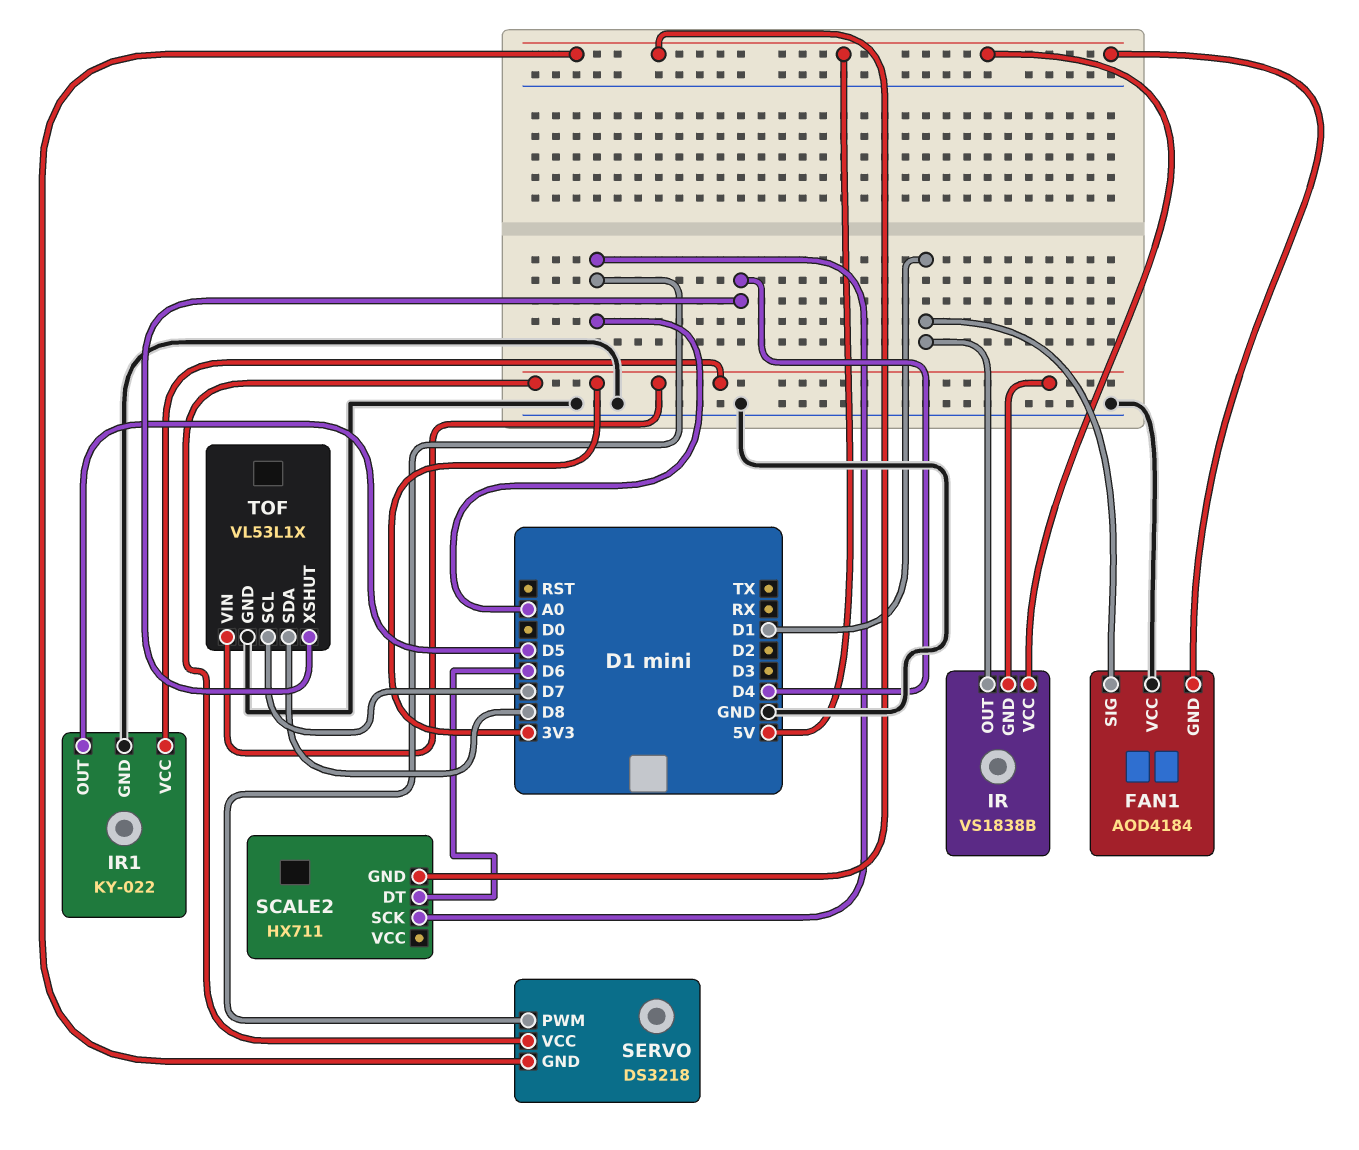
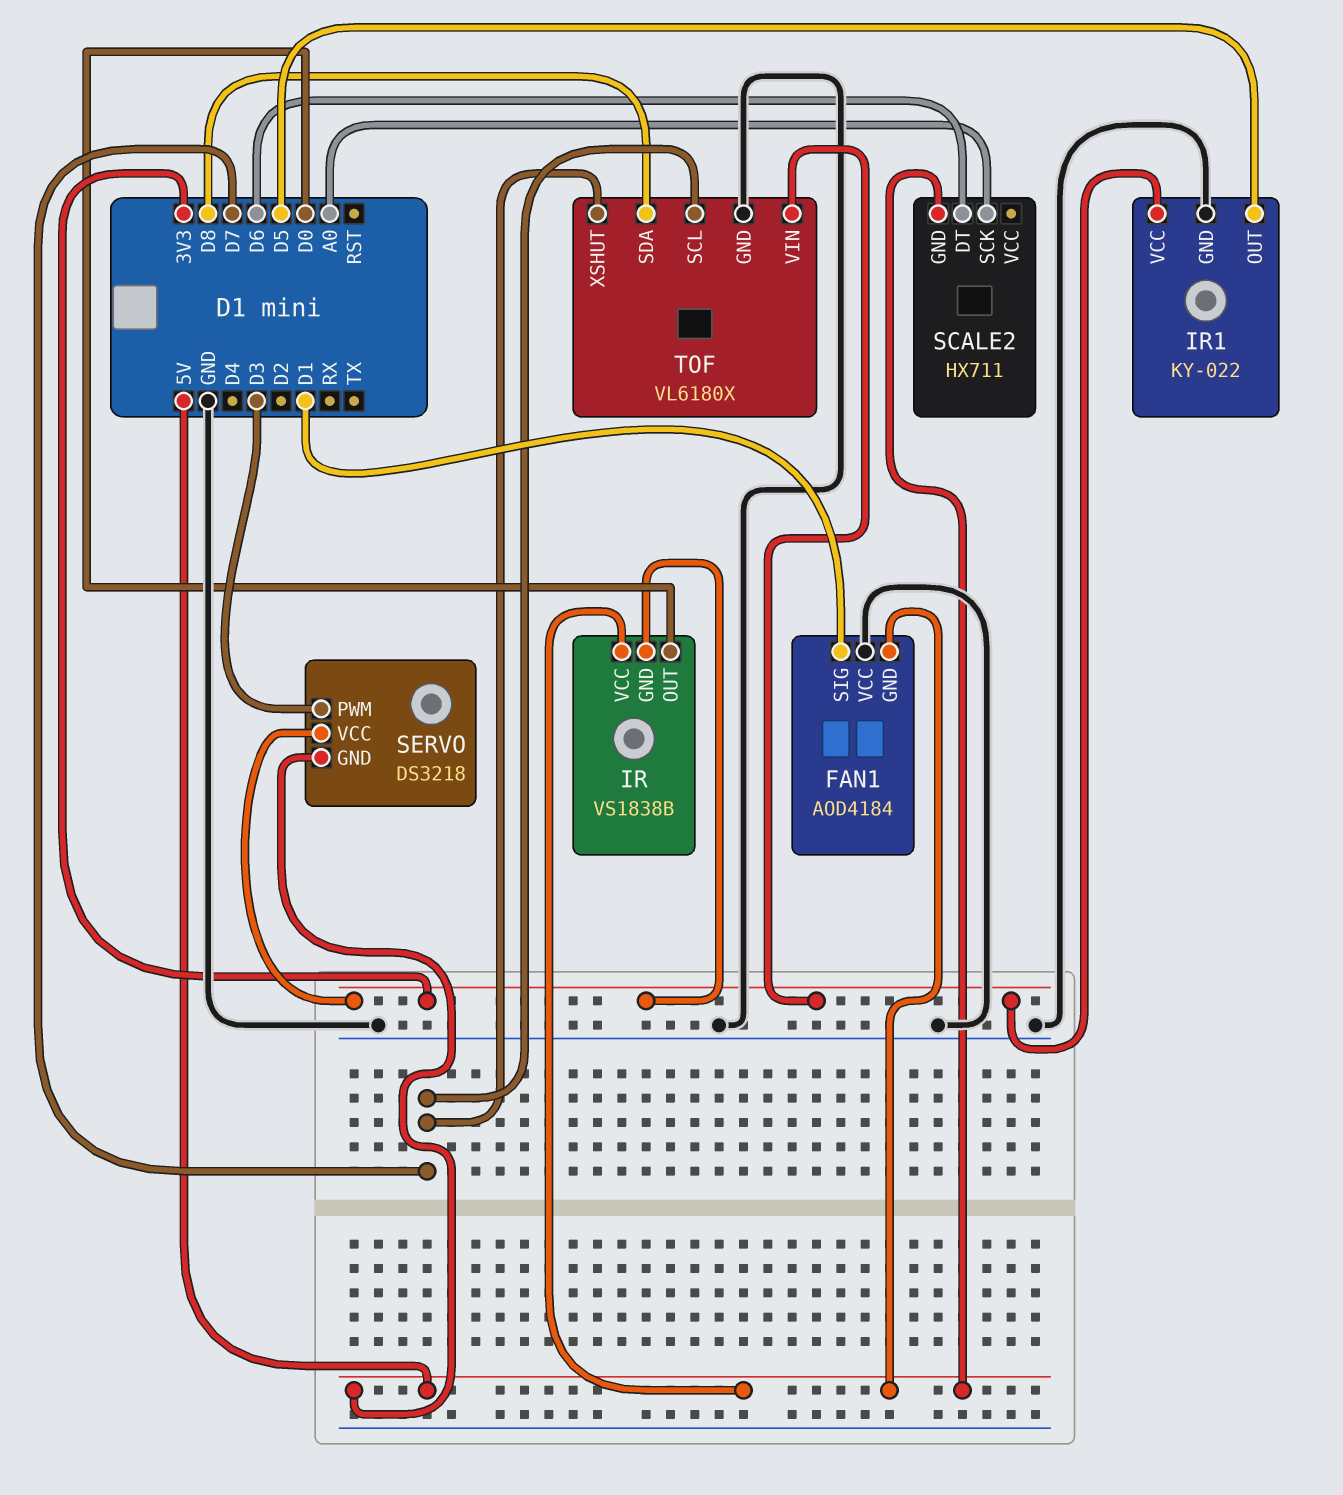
IR pin OUT: D1 -> D0
SERVO pin PWM: A0 -> D3
TOF: VL53L1X -> VL6180X
TOF pin XSHUT: D4 -> D7

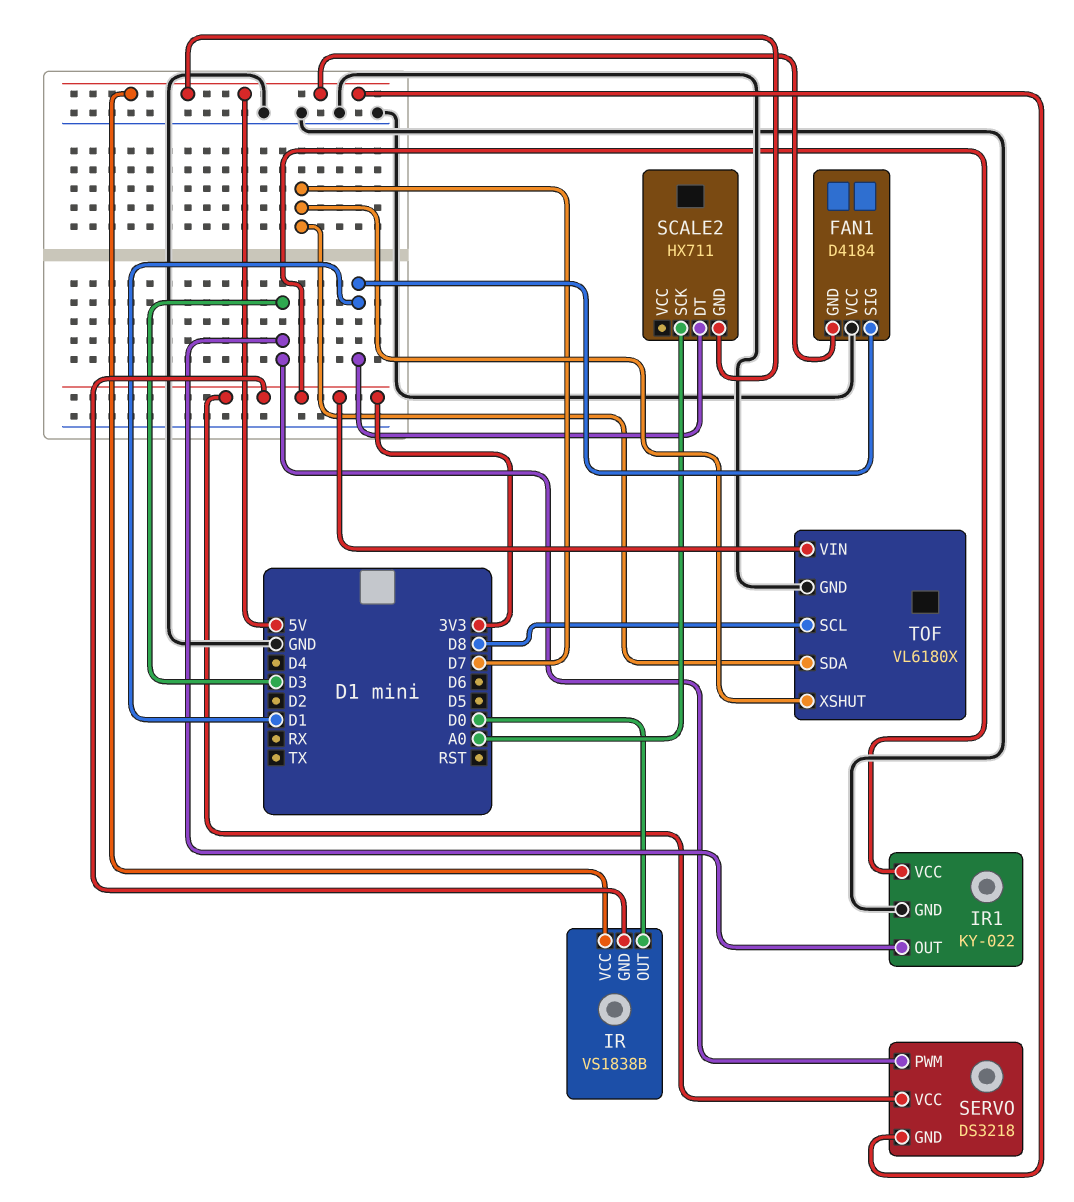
FAN1: AOD4184 -> D4184
IR1 pin OUT: D5 -> D3
SCALE2 pin DT: D6 -> D1
TOF pin SCL: D7 -> D8
TOF pin SDA: D8 -> D7

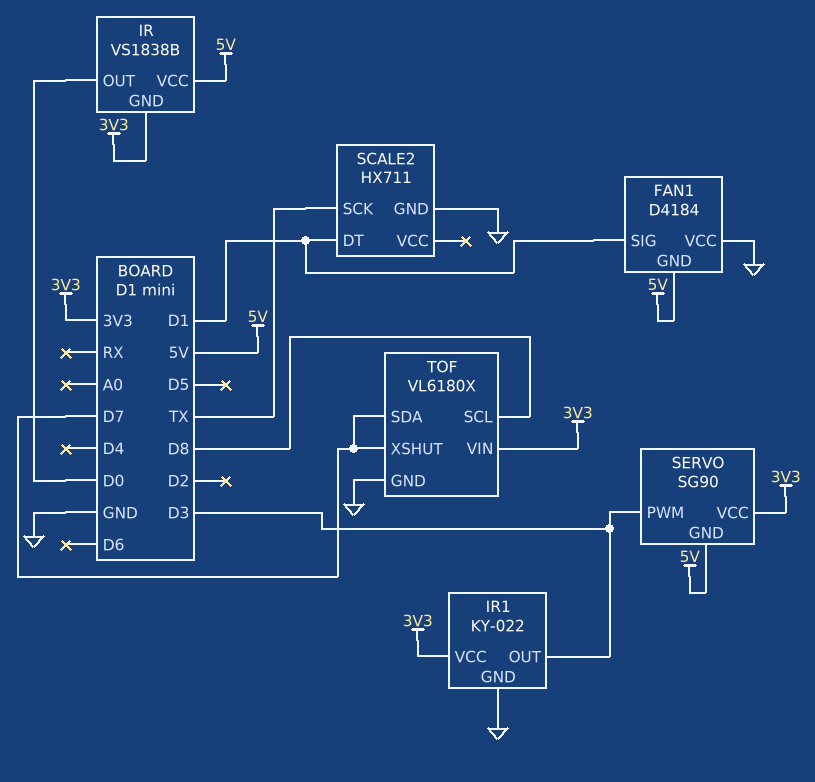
SCALE2 pin GND: 5V -> GND
SCALE2 pin SCK: A0 -> TX
SERVO: DS3218 -> SG90

